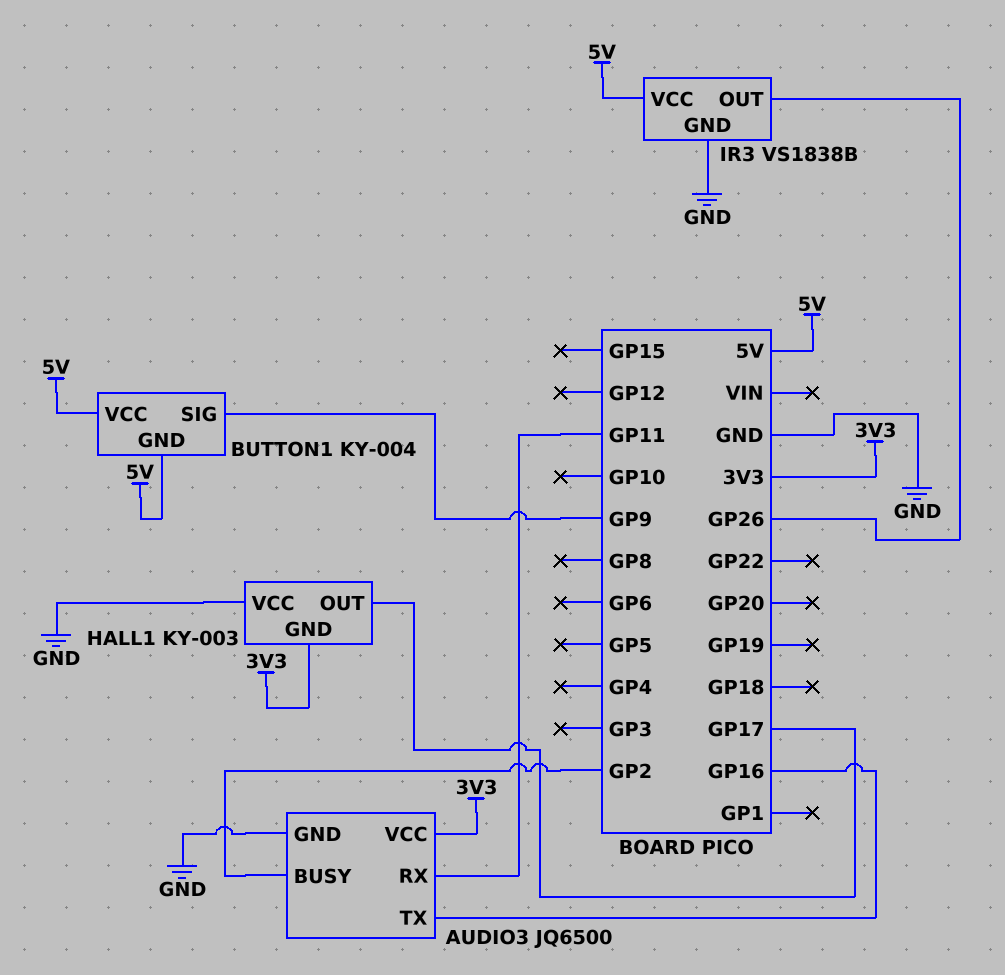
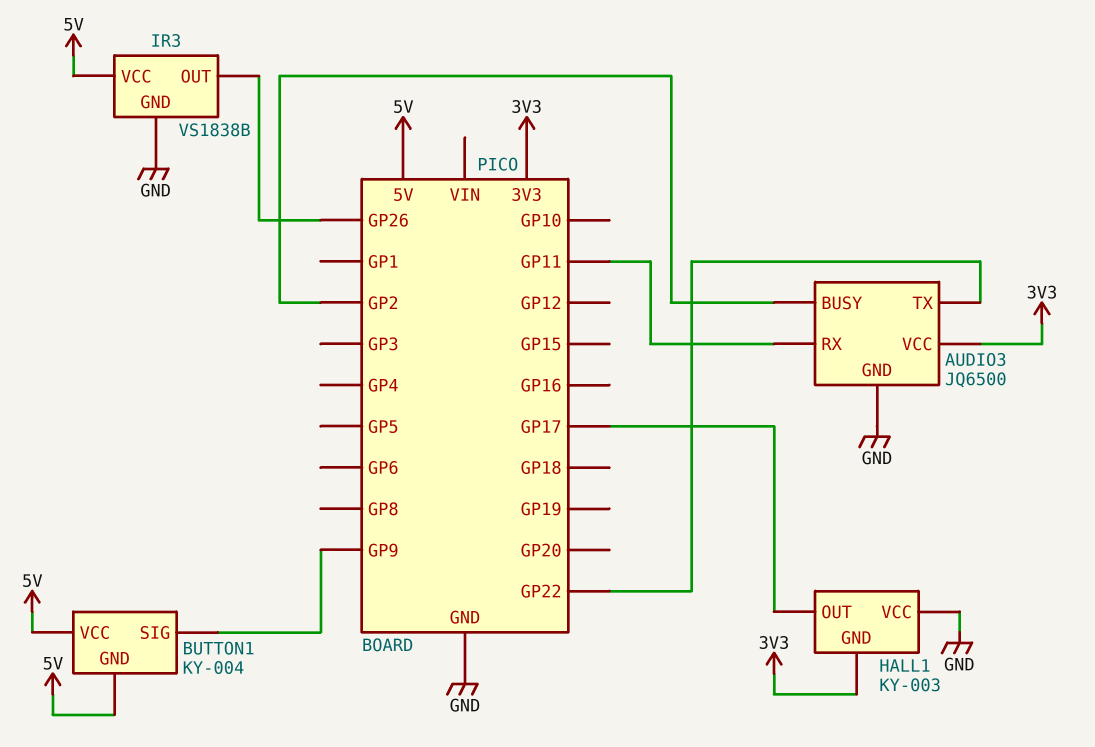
AUDIO3 pin TX: GP16 -> GP22

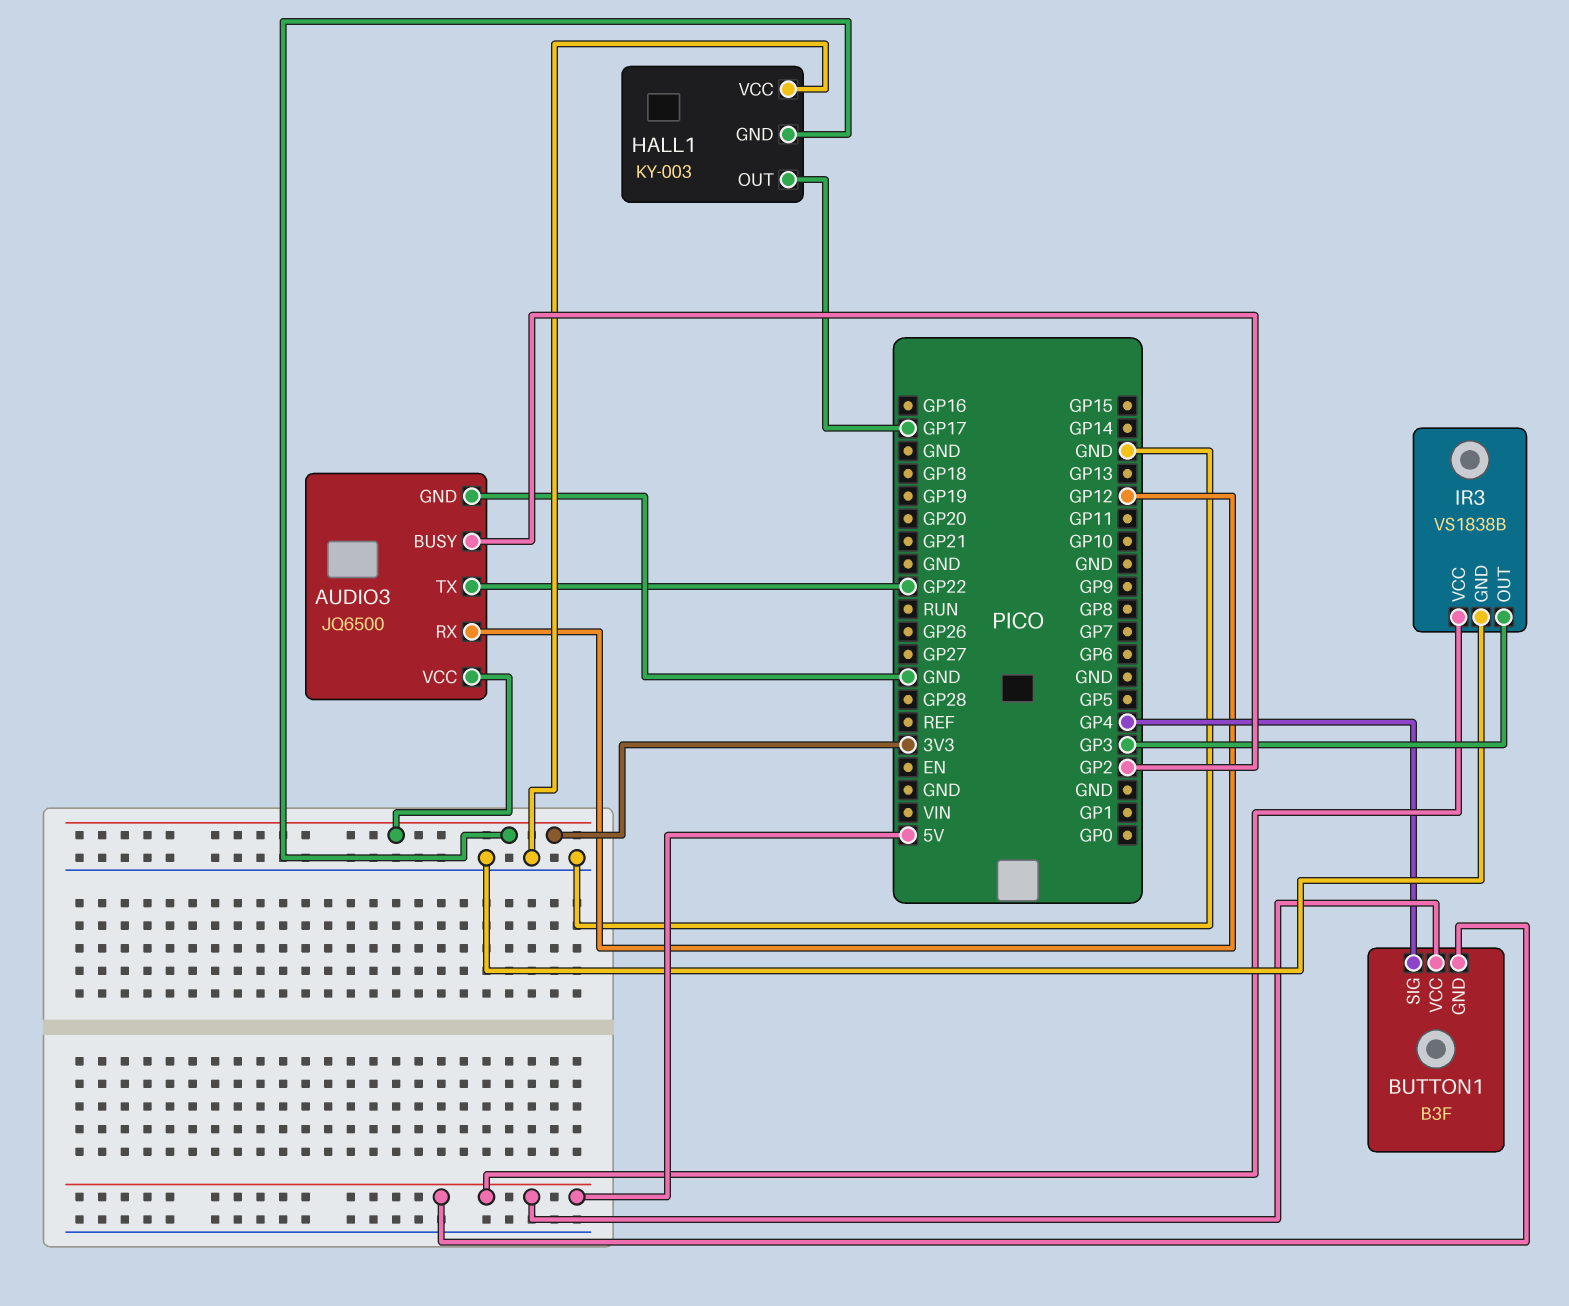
AUDIO3 pin RX: GP11 -> GP12
BUTTON1: KY-004 -> B3F
BUTTON1 pin SIG: GP9 -> GP4
IR3 pin OUT: GP26 -> GP3

